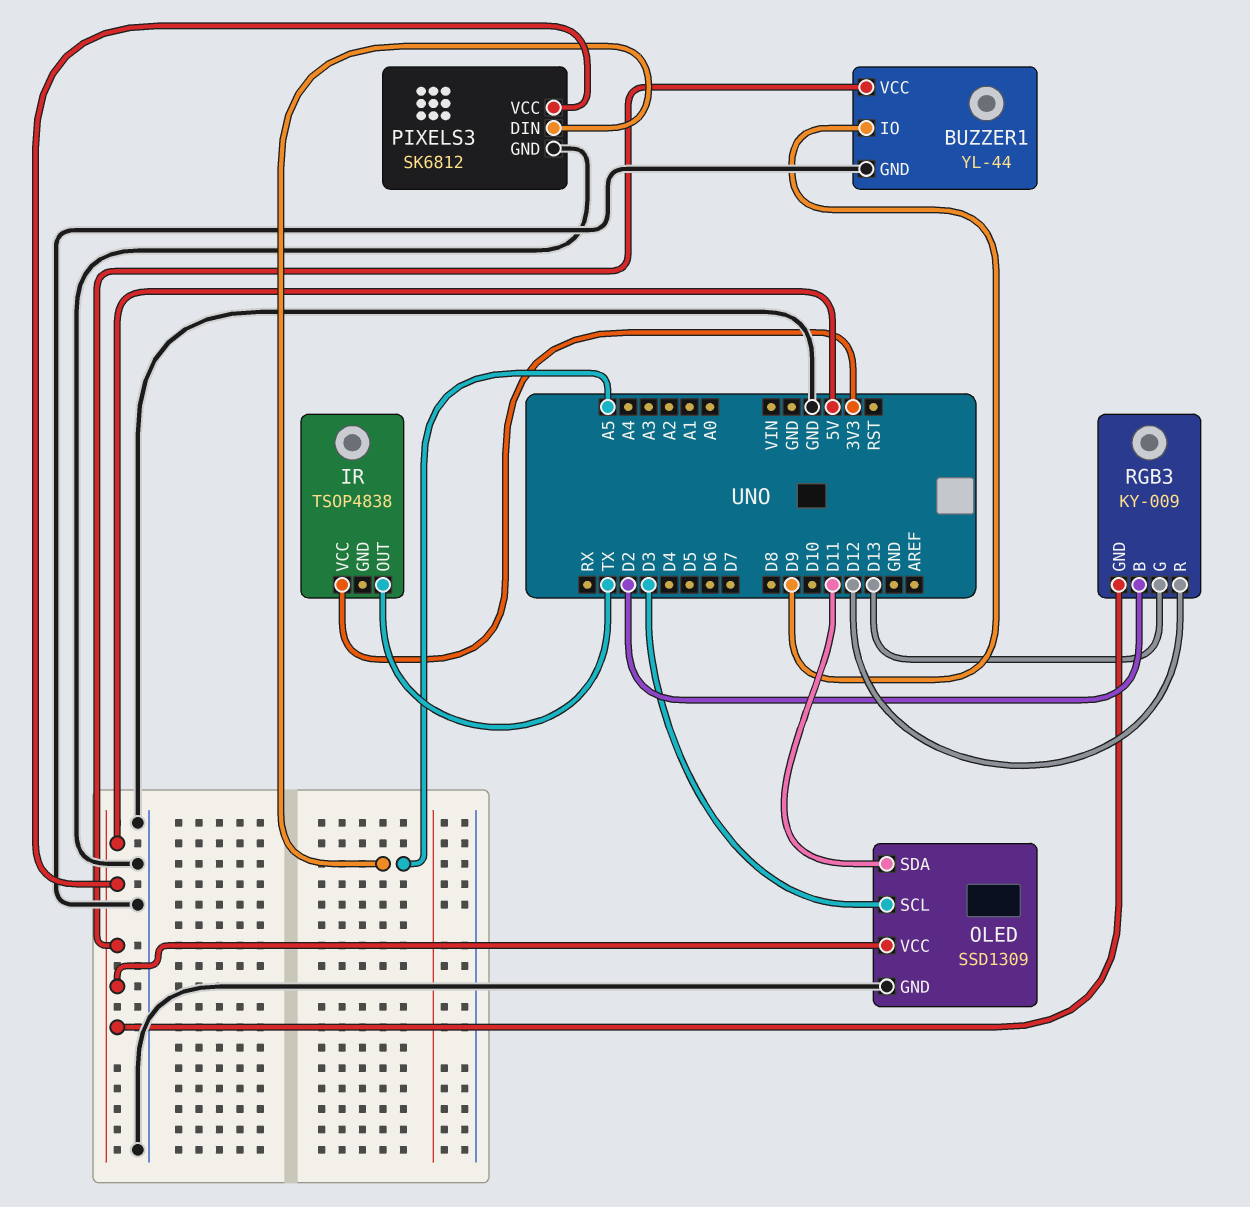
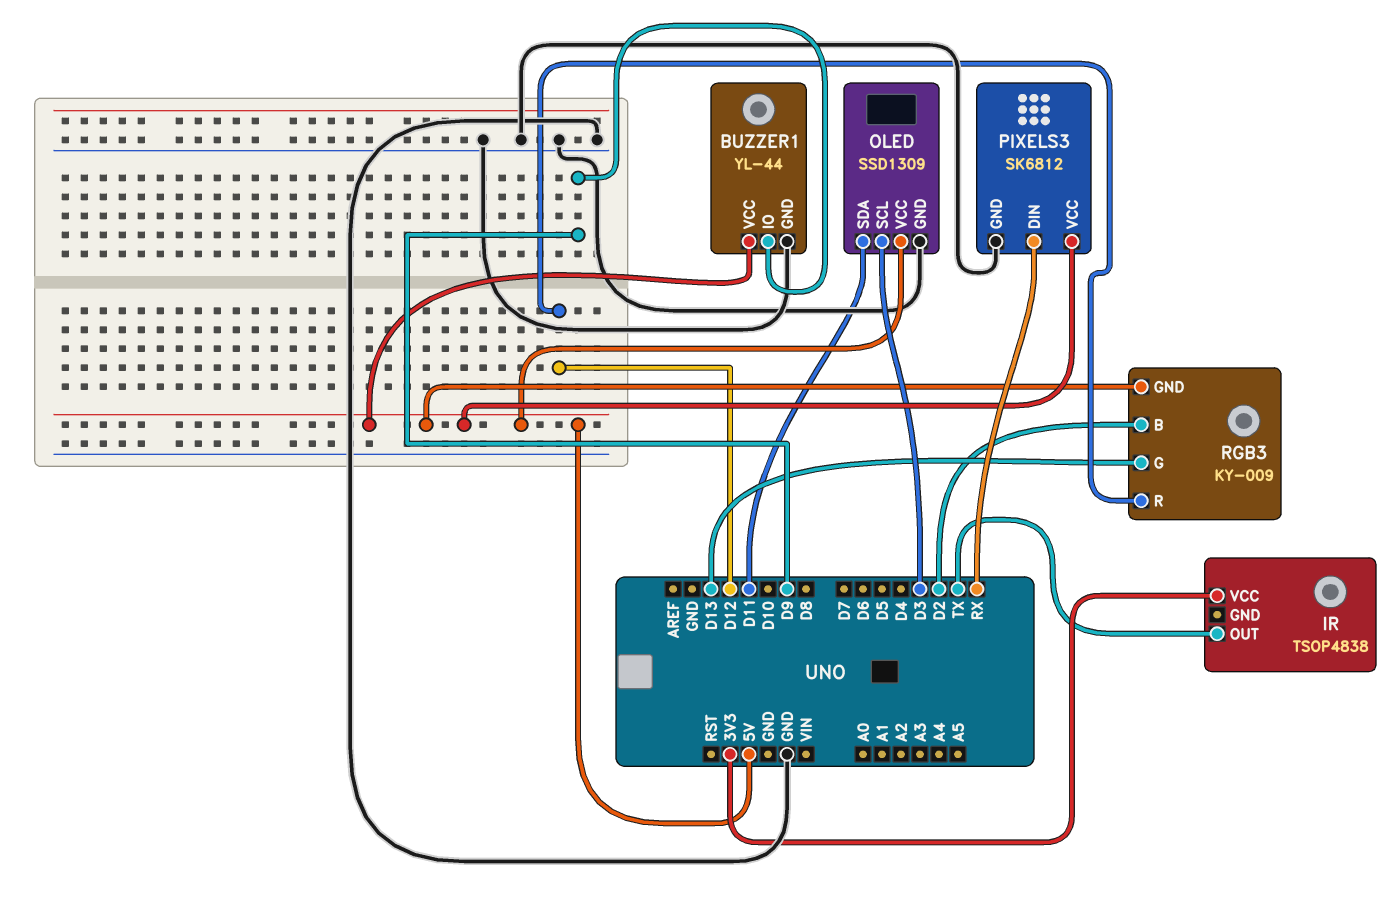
PIXELS3 pin DIN: A5 -> RX

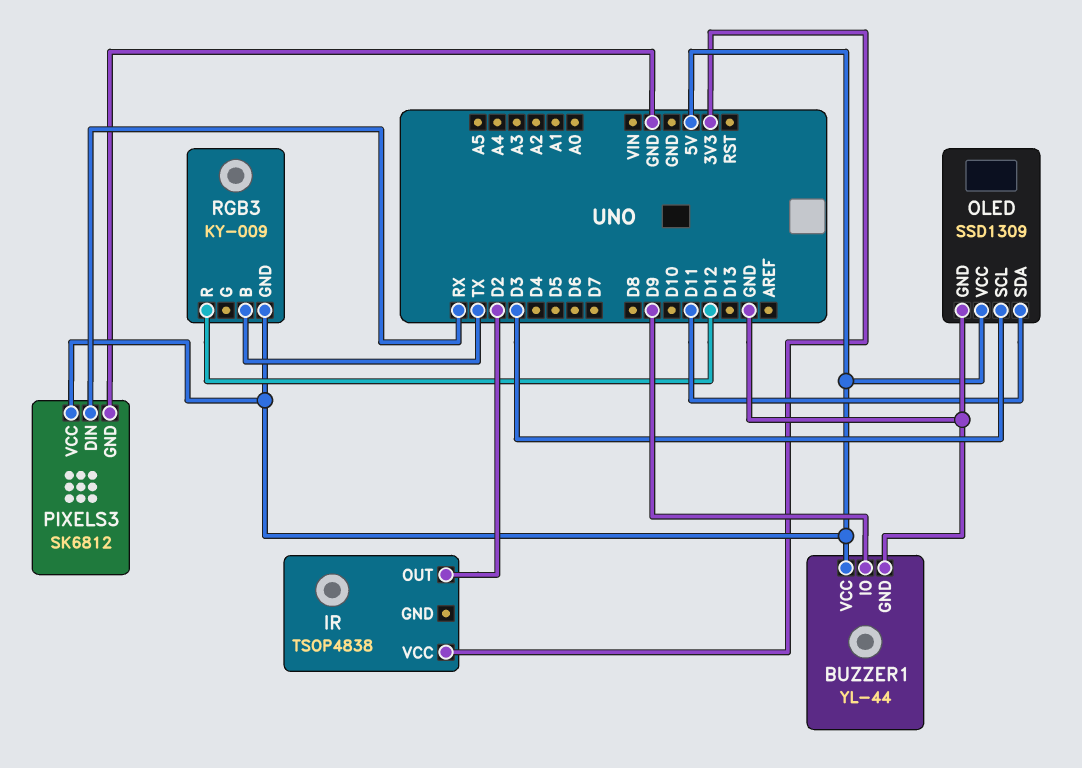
IR pin OUT: TX -> D2
RGB3 pin B: D2 -> TX
RGB3 pin G: D13 -> none

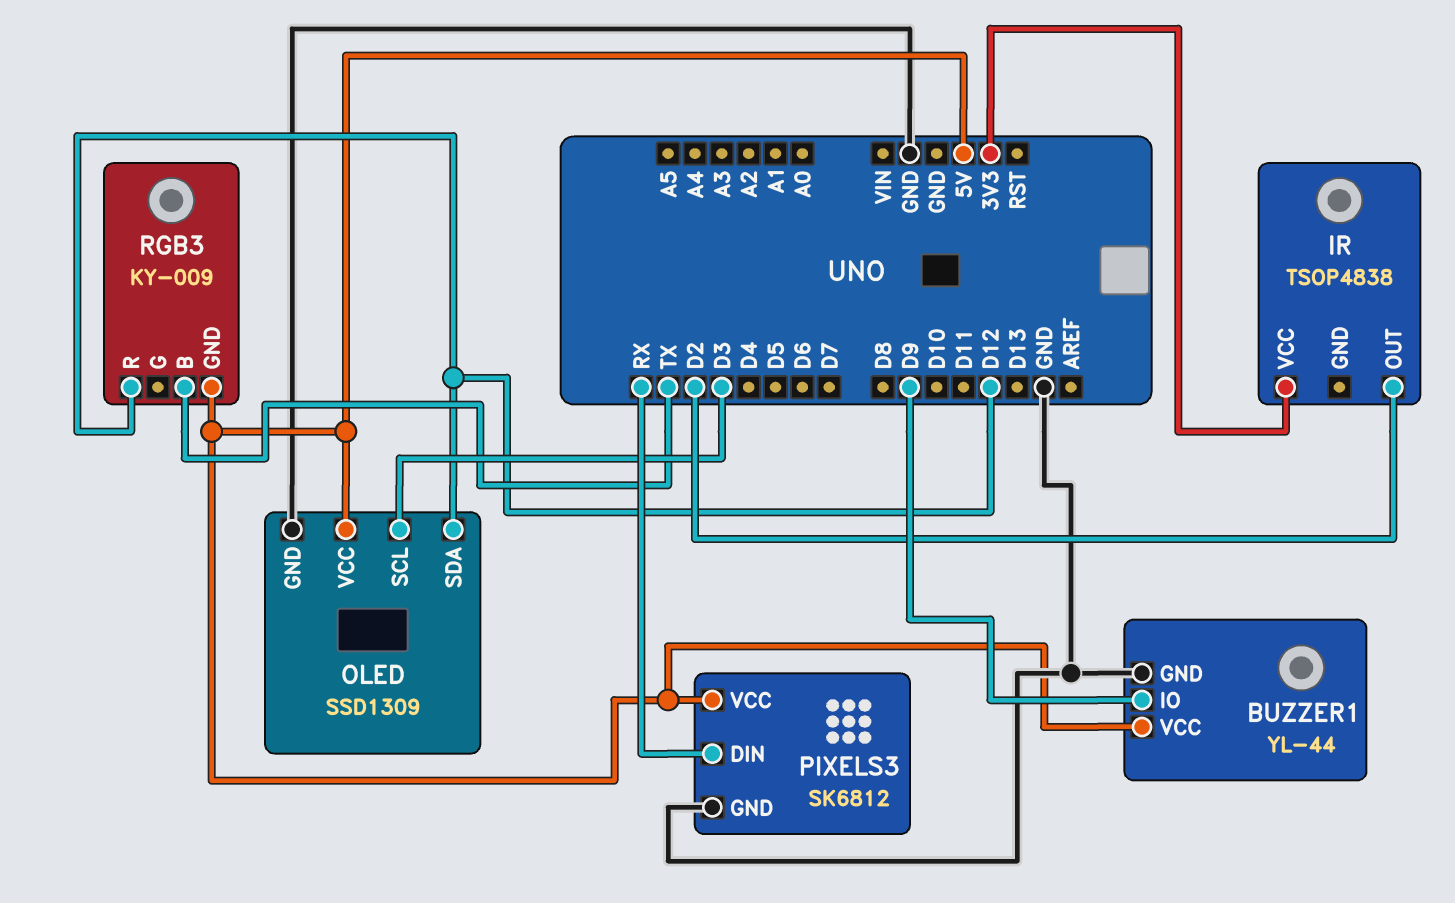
OLED pin SDA: D11 -> D12

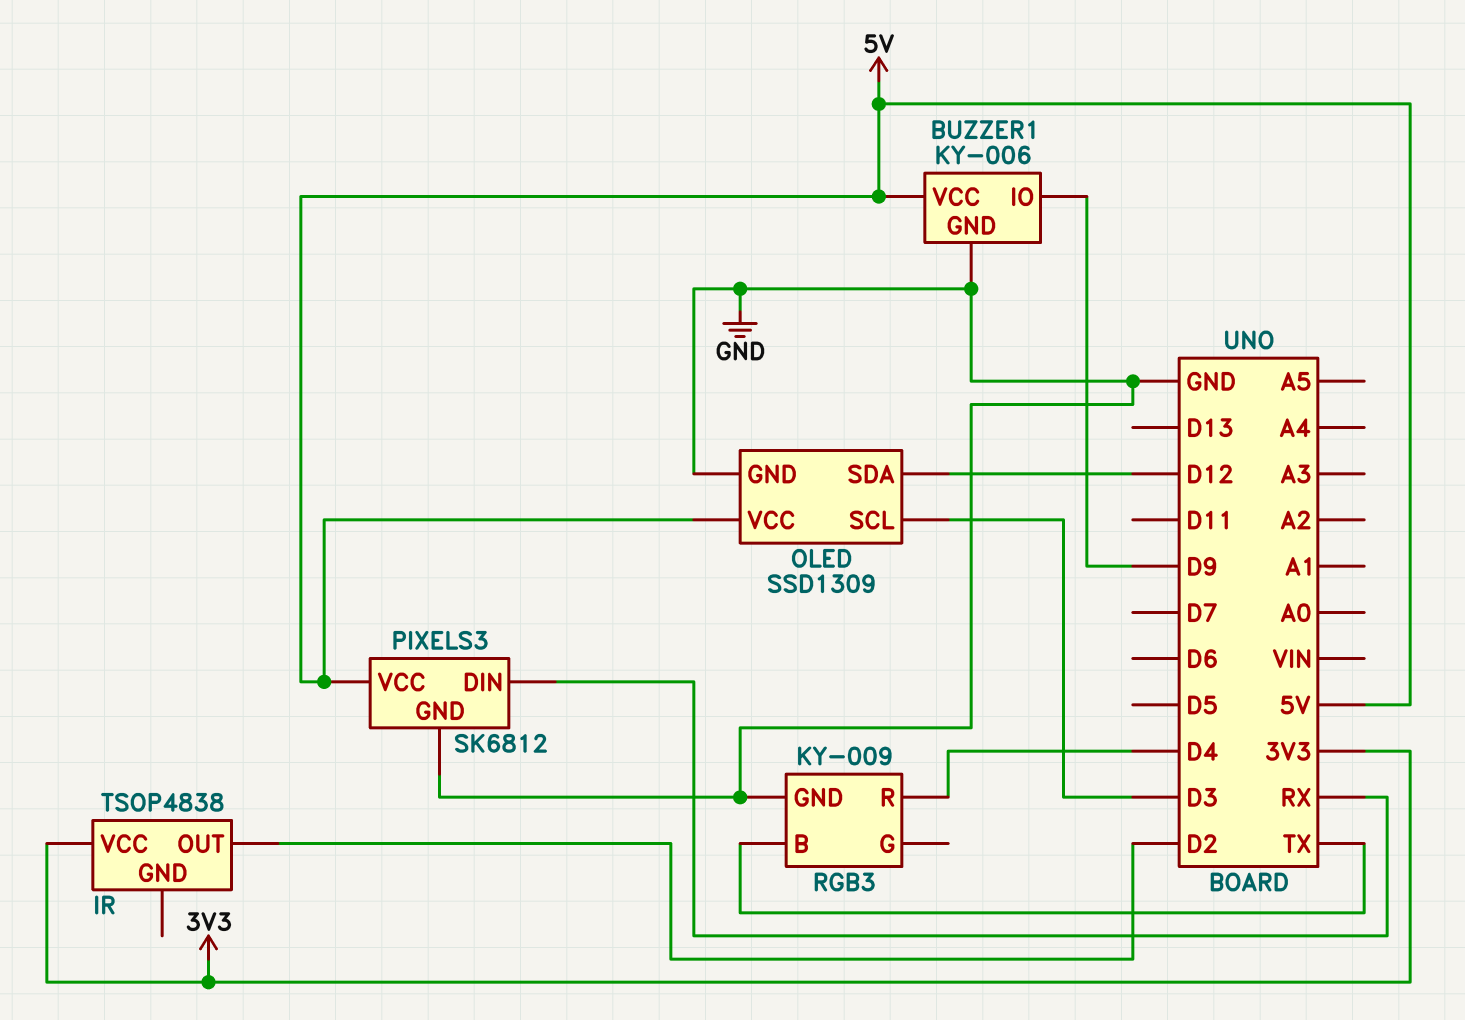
BUZZER1: YL-44 -> KY-006
RGB3 pin GND: 5V -> GND
RGB3 pin R: D12 -> D4

